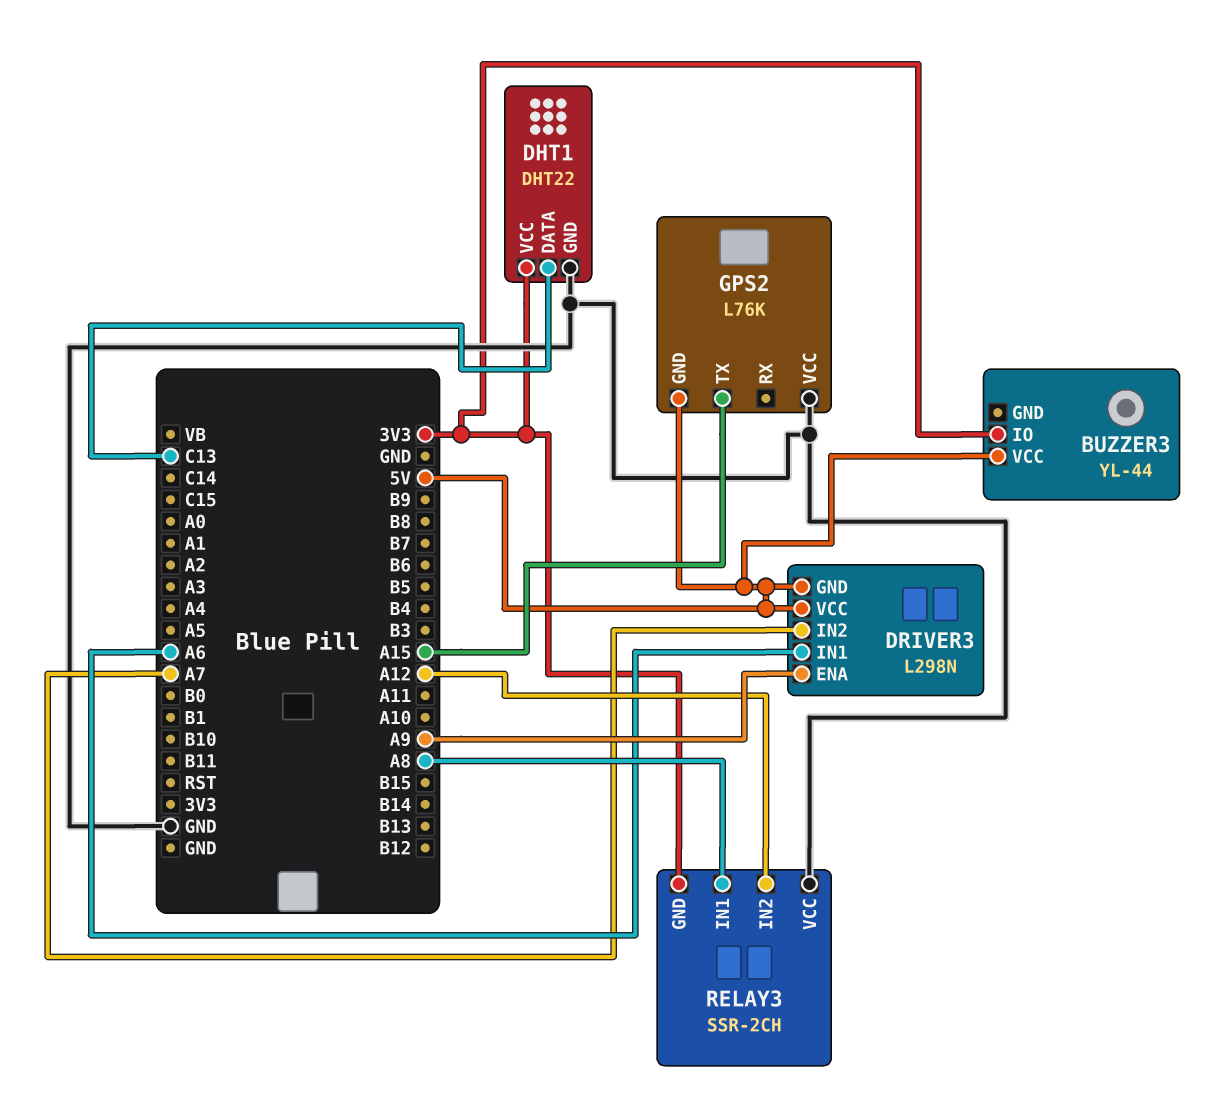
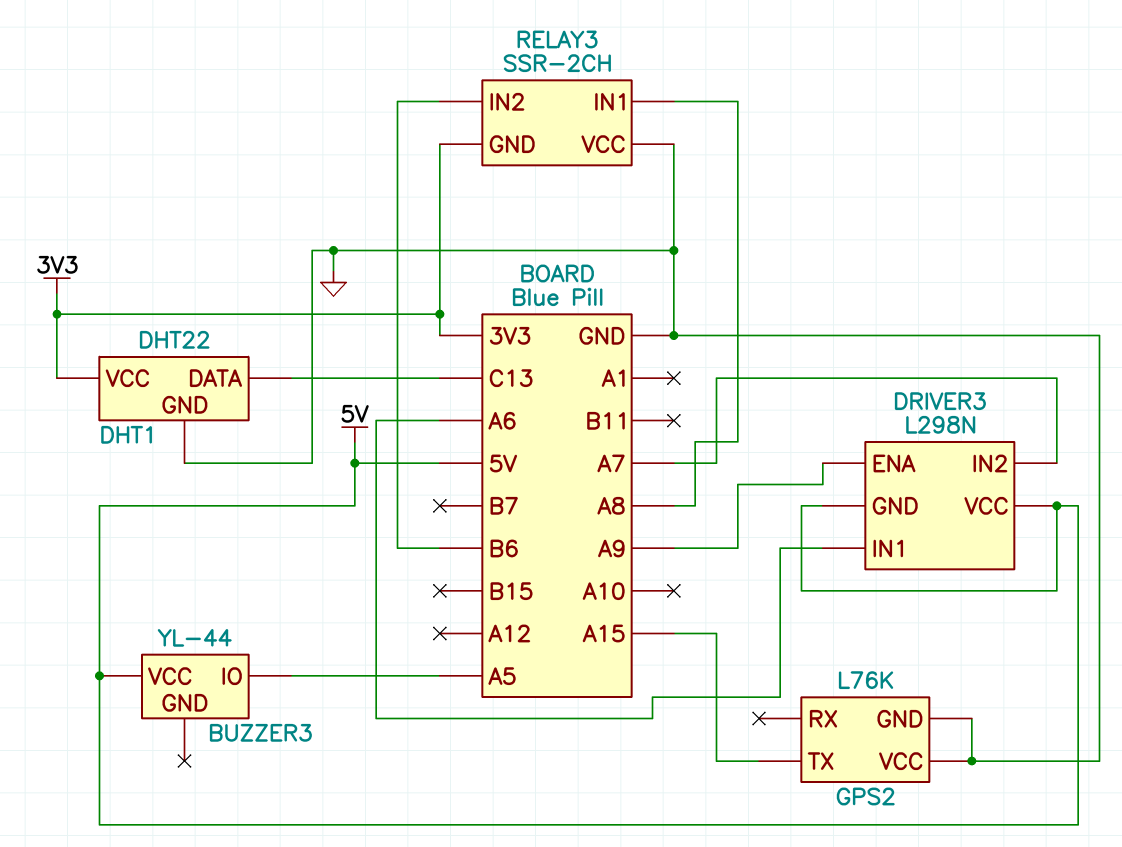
BUZZER3 pin IO: 3V3 -> A5
GPS2 pin GND: 5V -> GND
RELAY3 pin IN2: A12 -> B6

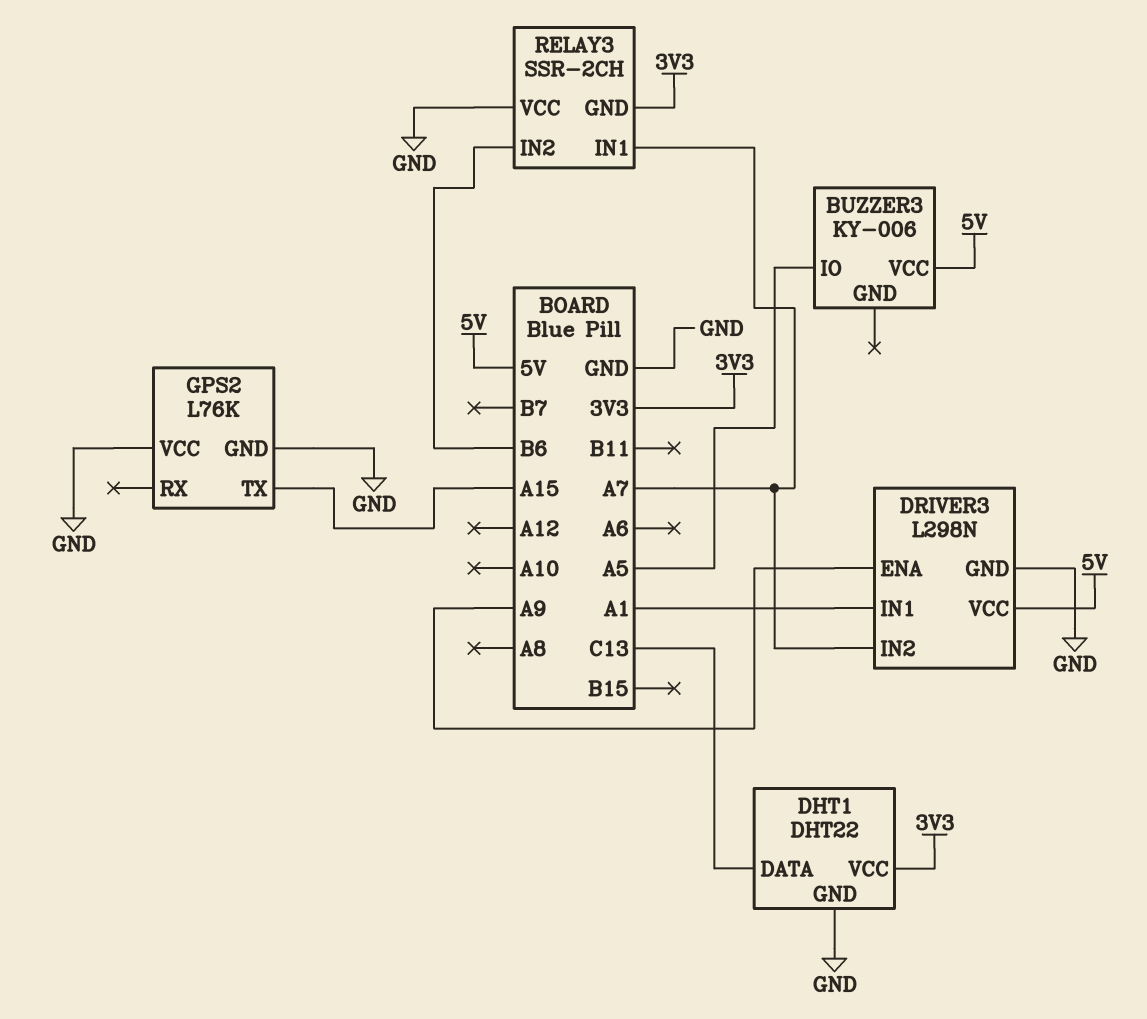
BUZZER3: YL-44 -> KY-006
DRIVER3 pin GND: 5V -> GND
DRIVER3 pin IN1: A6 -> A1
RELAY3 pin IN1: A8 -> A7

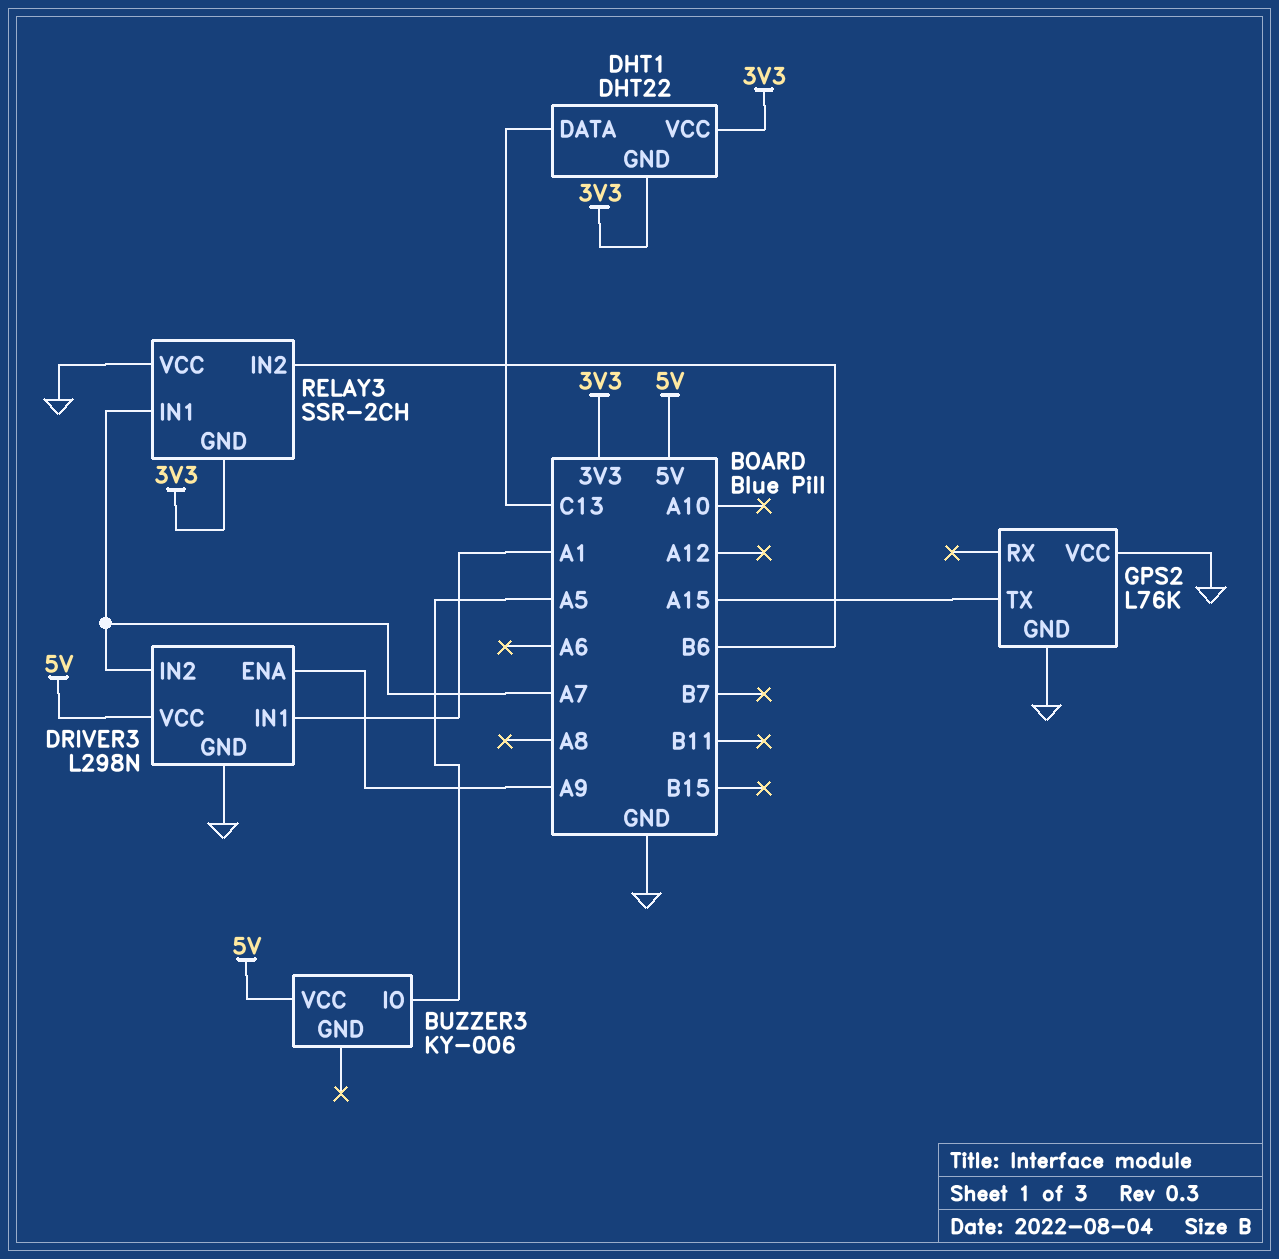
DHT1 pin GND: GND -> 3V3

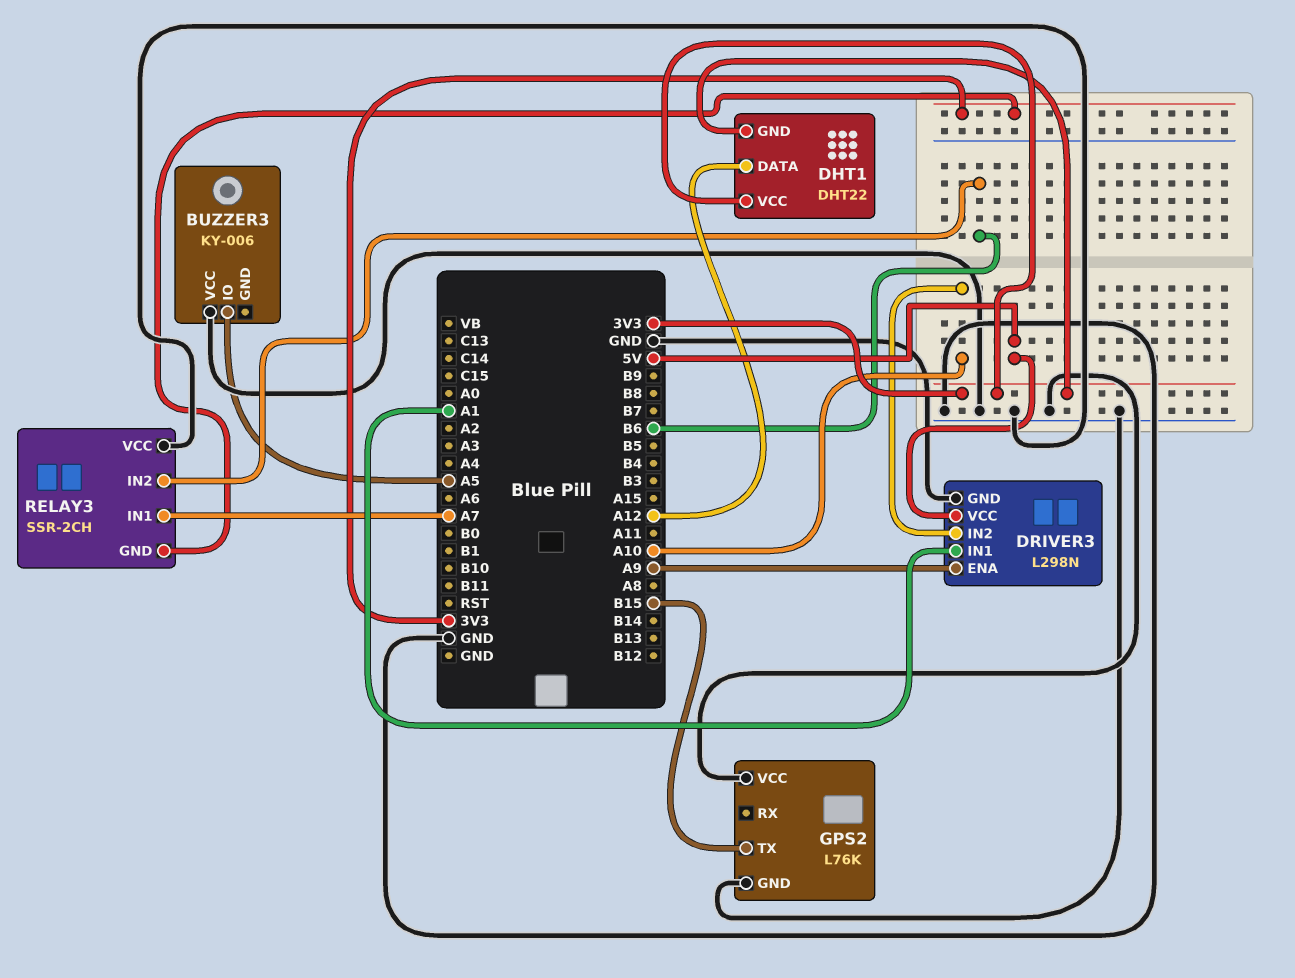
BUZZER3 pin VCC: 5V -> GND
DHT1 pin DATA: C13 -> A12
DRIVER3 pin IN2: A7 -> A10
GPS2 pin TX: A15 -> B15

